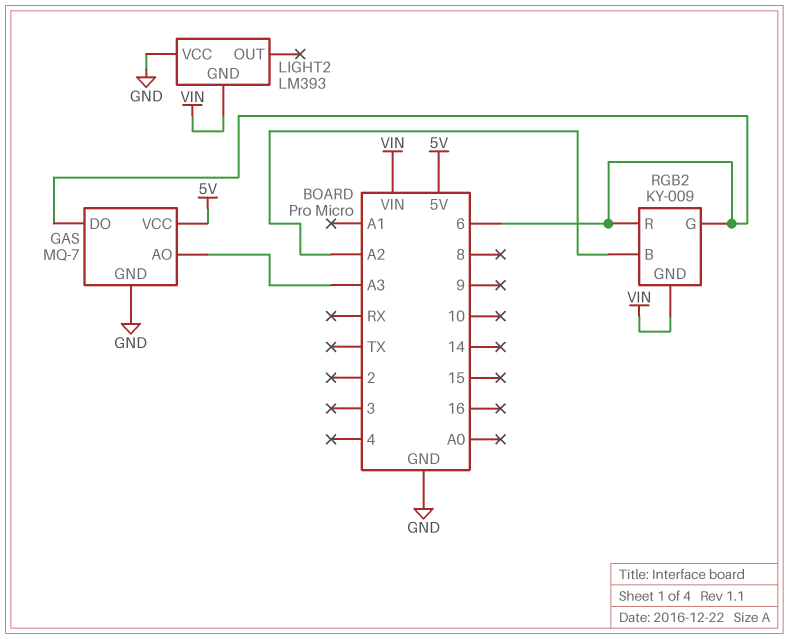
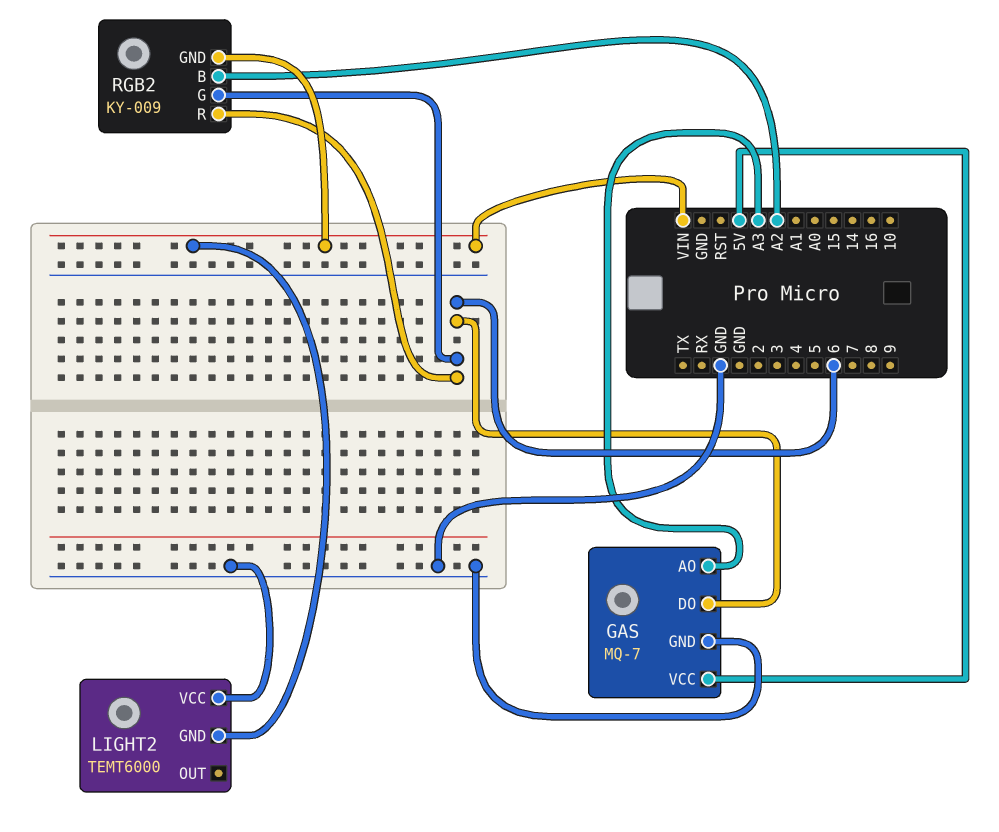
LIGHT2: LM393 -> TEMT6000

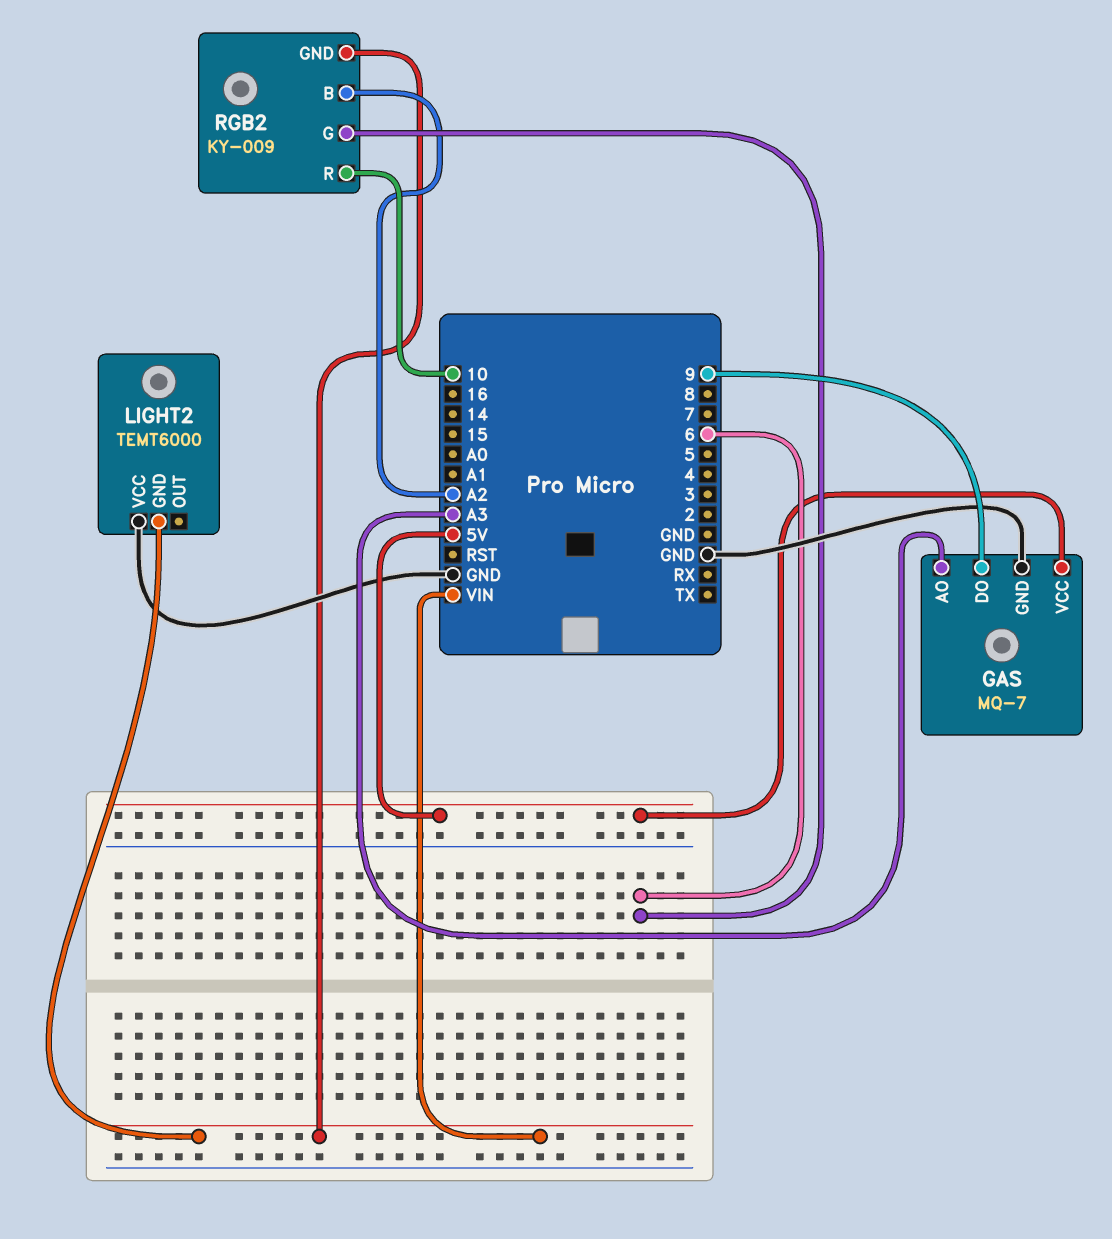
GAS pin DO: 6 -> 9
RGB2 pin R: 6 -> 10

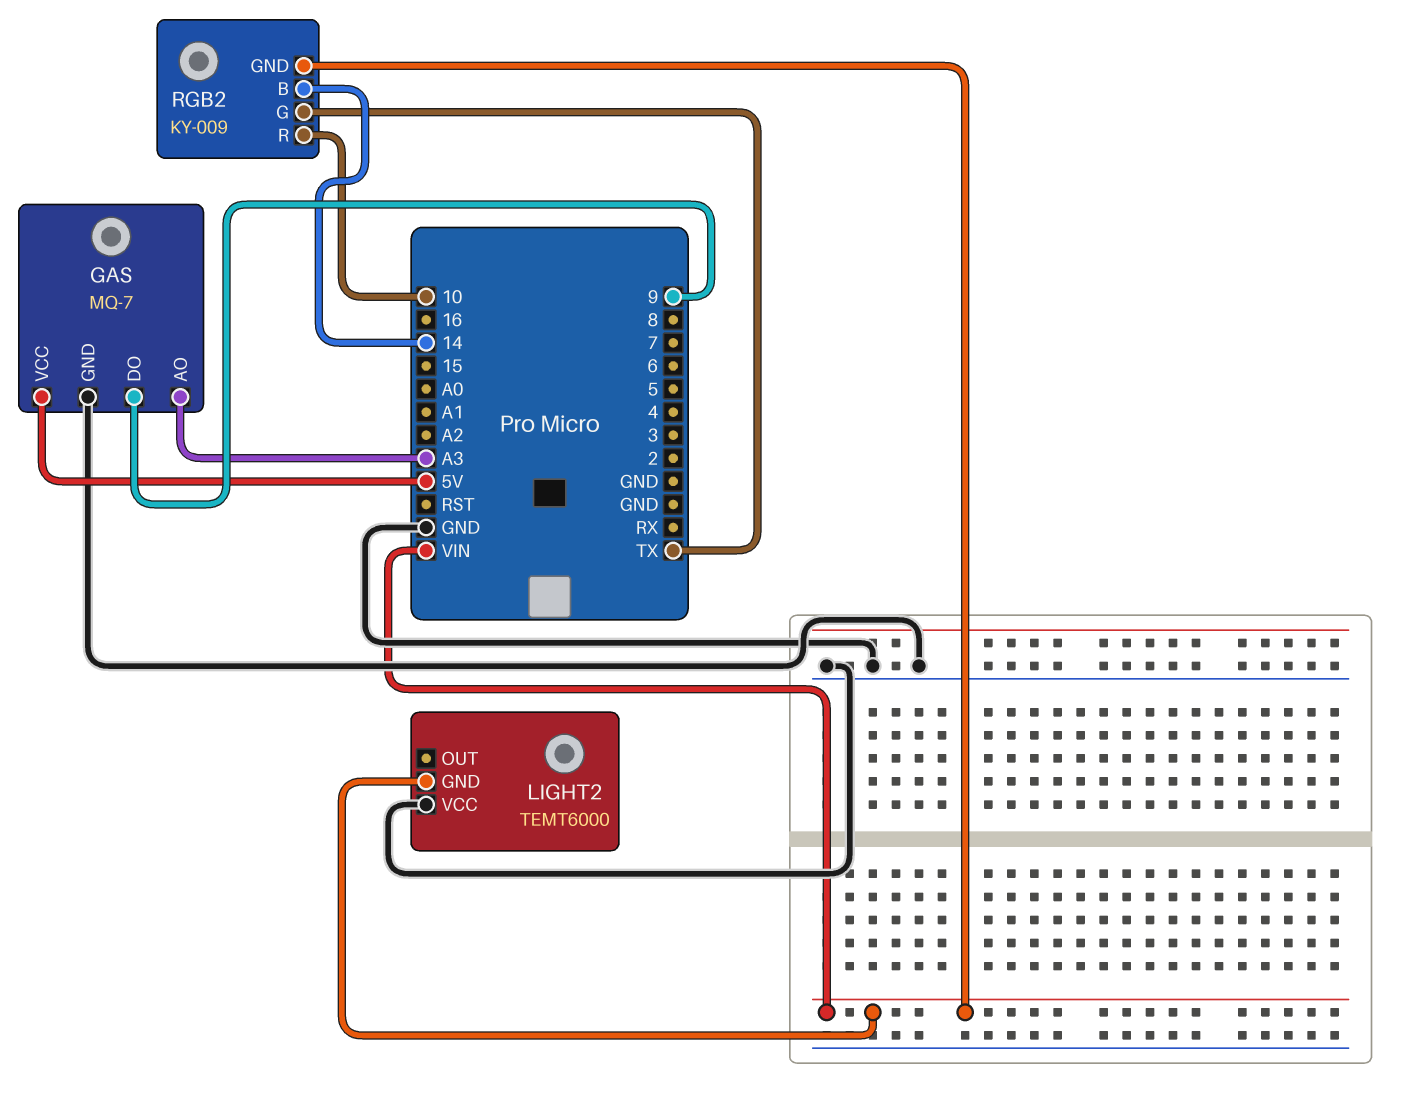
RGB2 pin B: A2 -> 14
RGB2 pin G: 6 -> TX

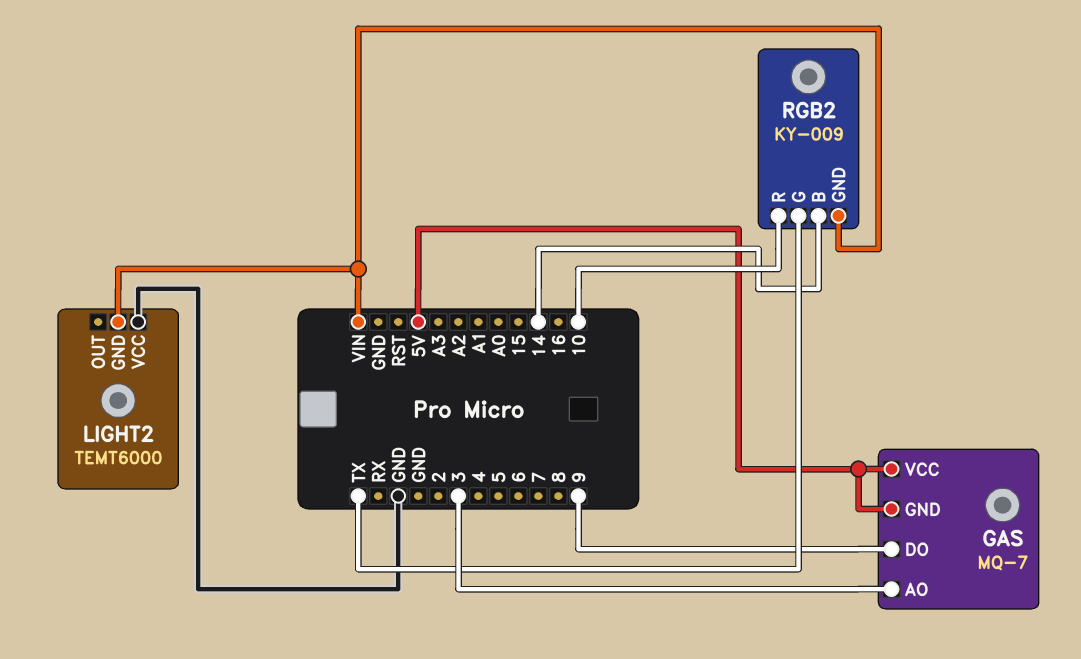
GAS pin AO: A3 -> 3
GAS pin GND: GND -> 5V

